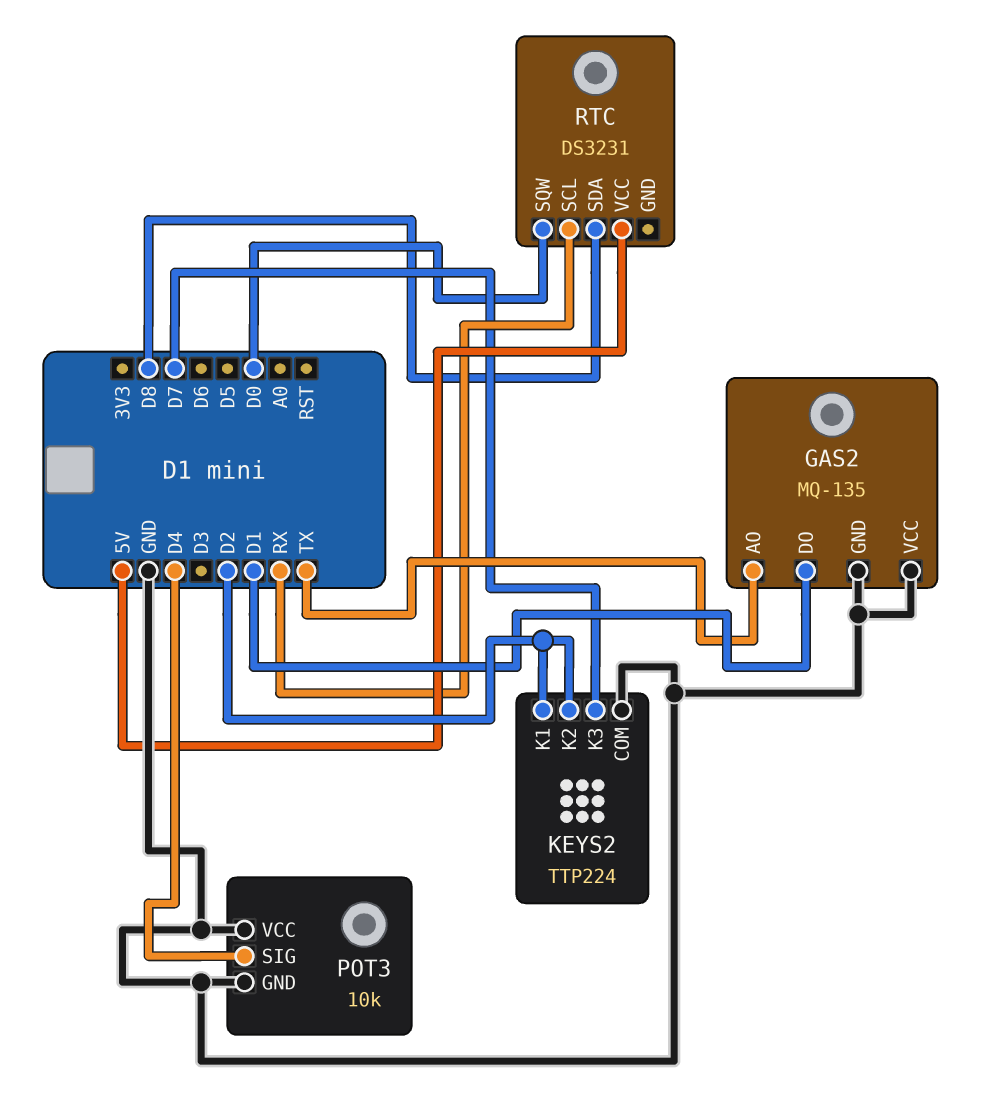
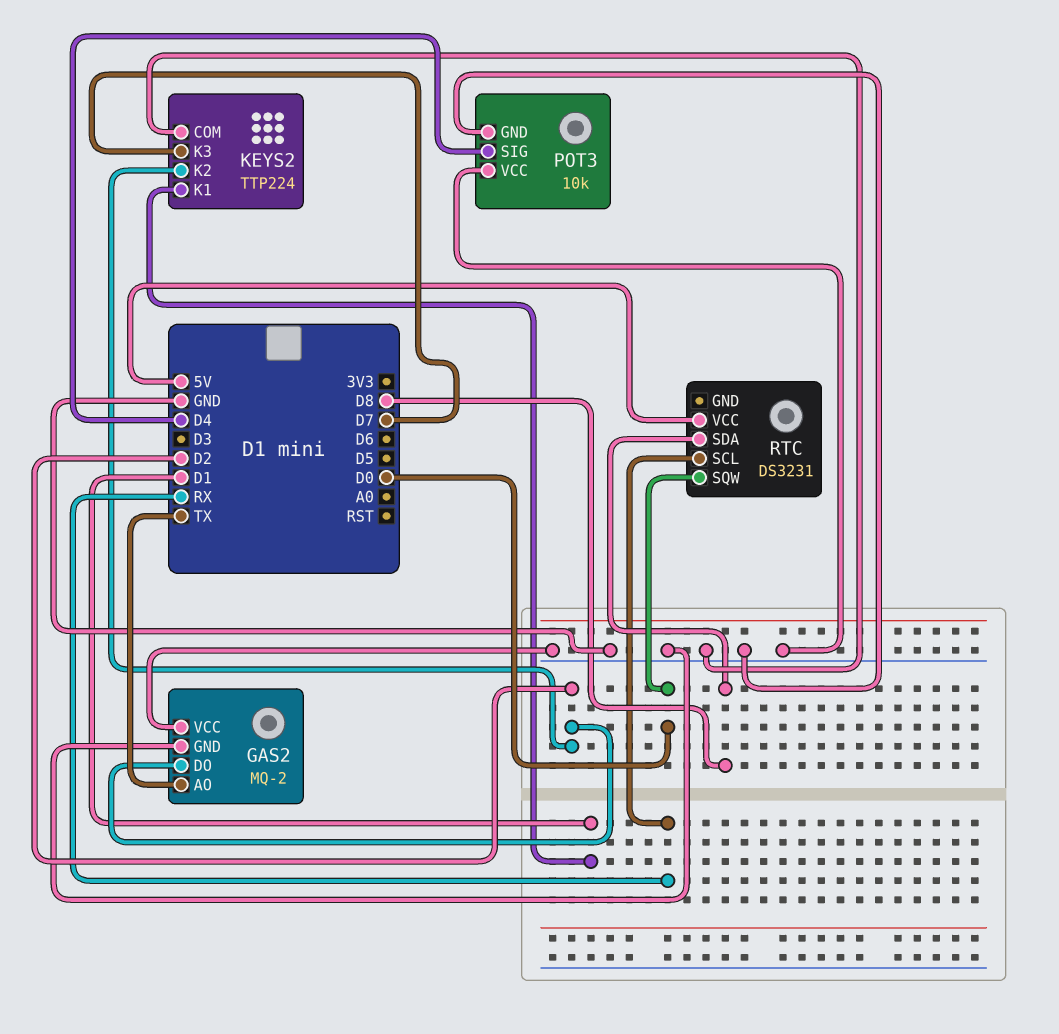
GAS2: MQ-135 -> MQ-2
GAS2 pin DO: D1 -> D2
KEYS2 pin K1: D2 -> D1

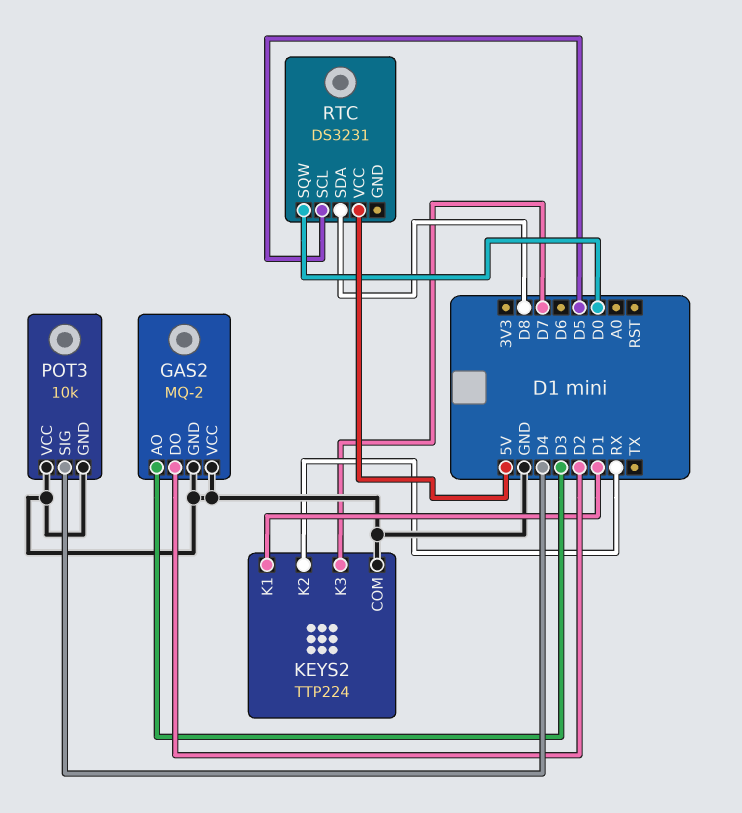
GAS2 pin AO: TX -> D3
KEYS2 pin K2: D2 -> RX
RTC pin SCL: RX -> D5

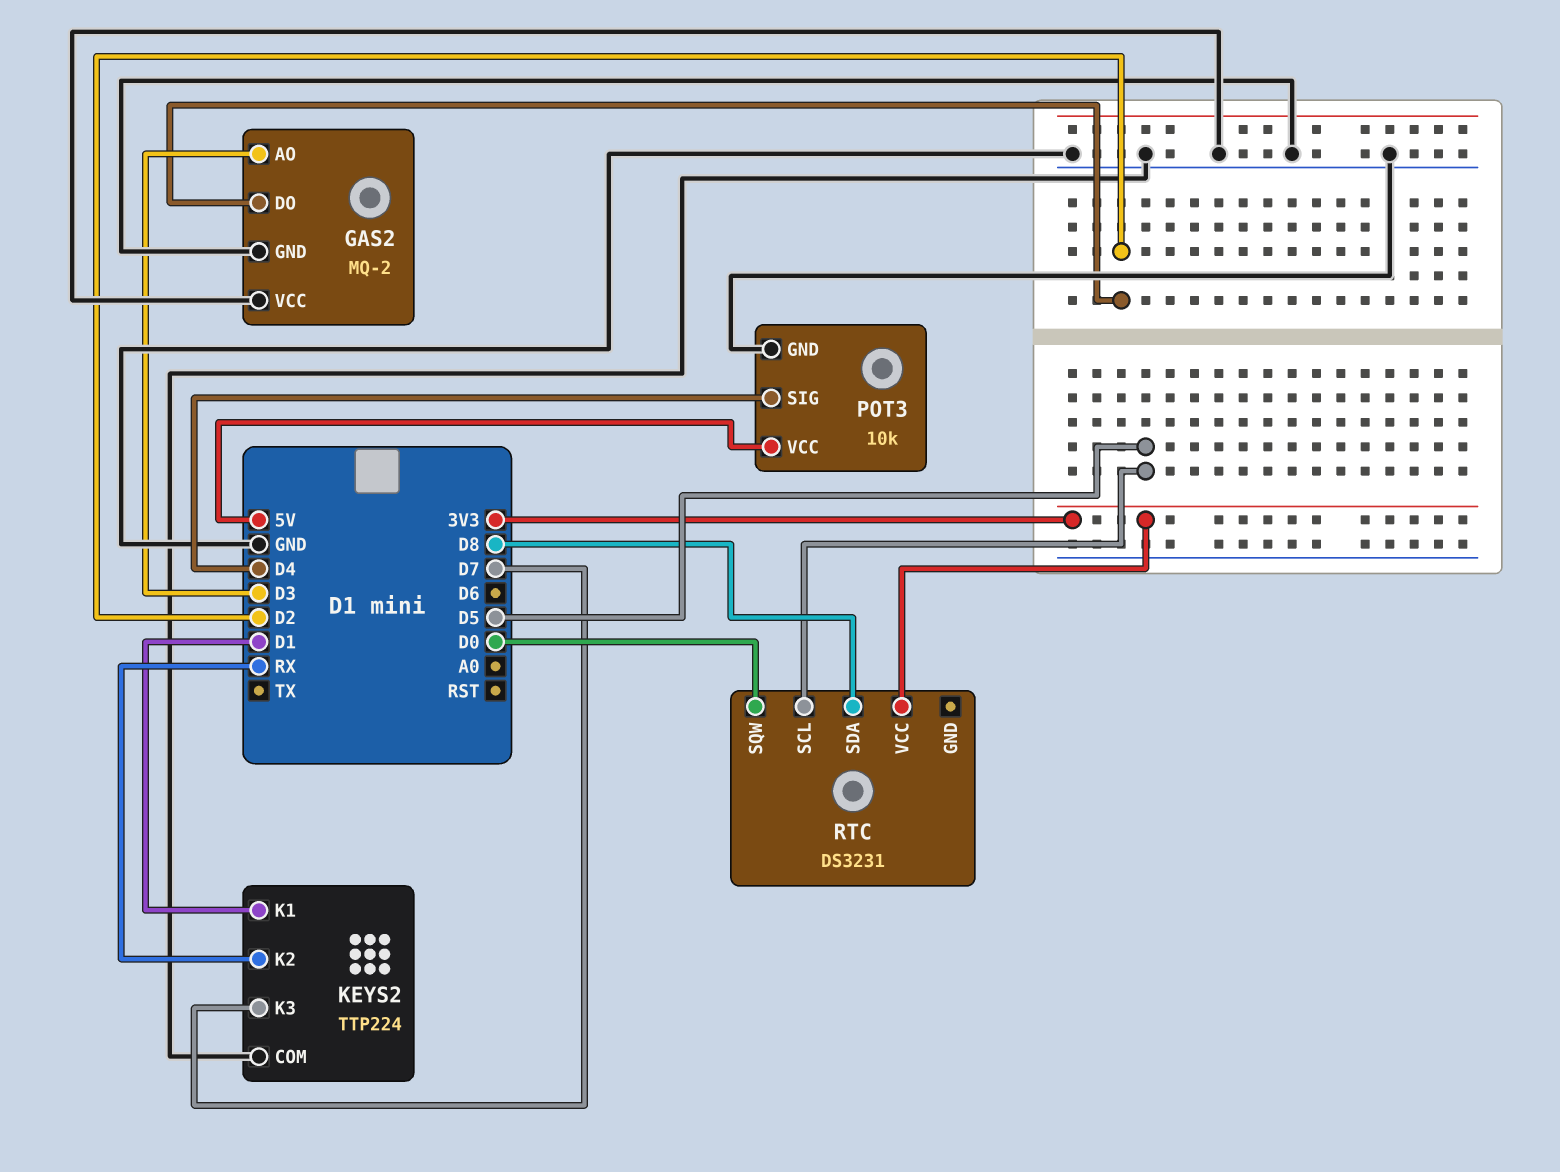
POT3 pin VCC: GND -> 5V
RTC pin VCC: 5V -> 3V3

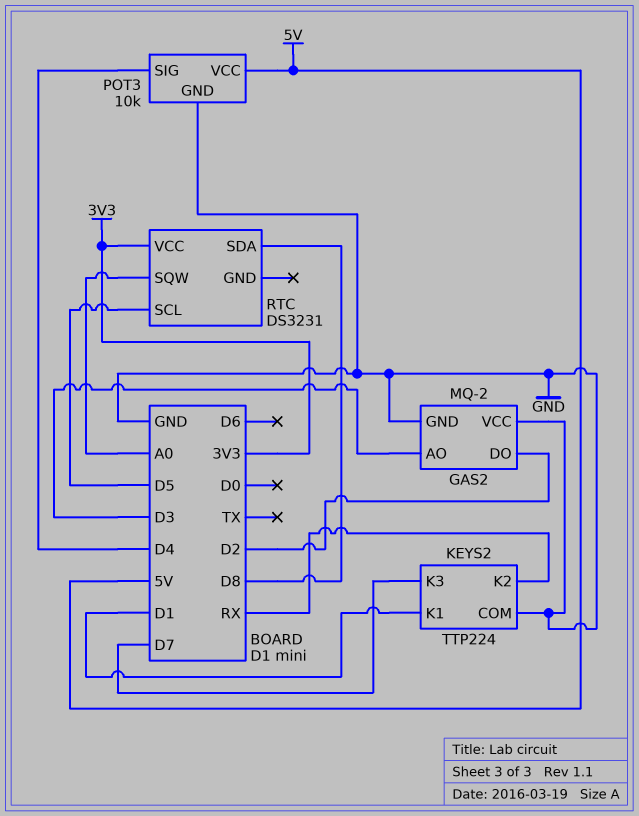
RTC pin SQW: D0 -> A0

